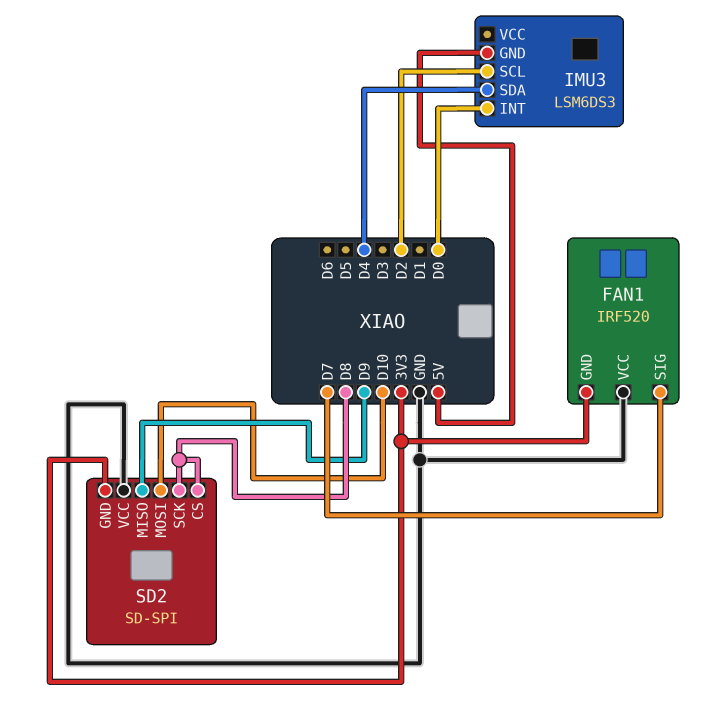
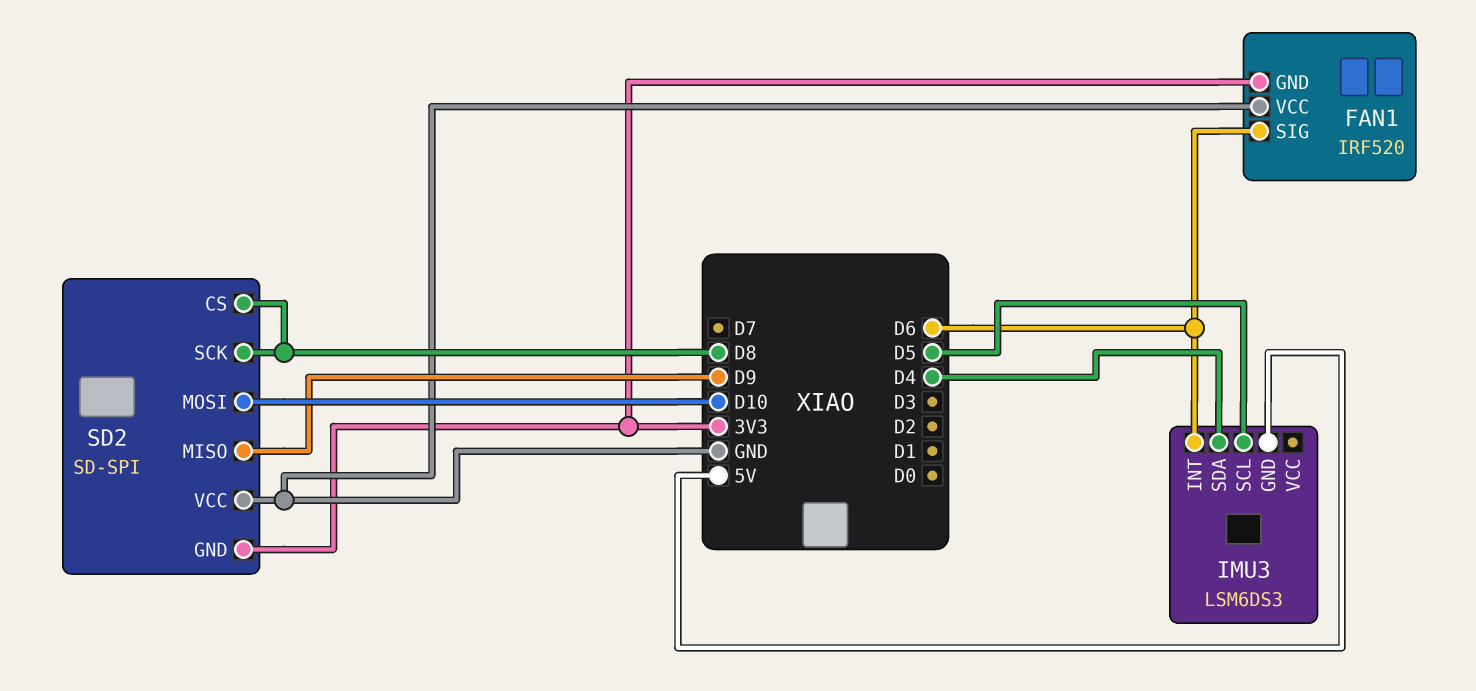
FAN1 pin SIG: D7 -> D6
IMU3 pin INT: D0 -> D6
IMU3 pin SCL: D2 -> D5

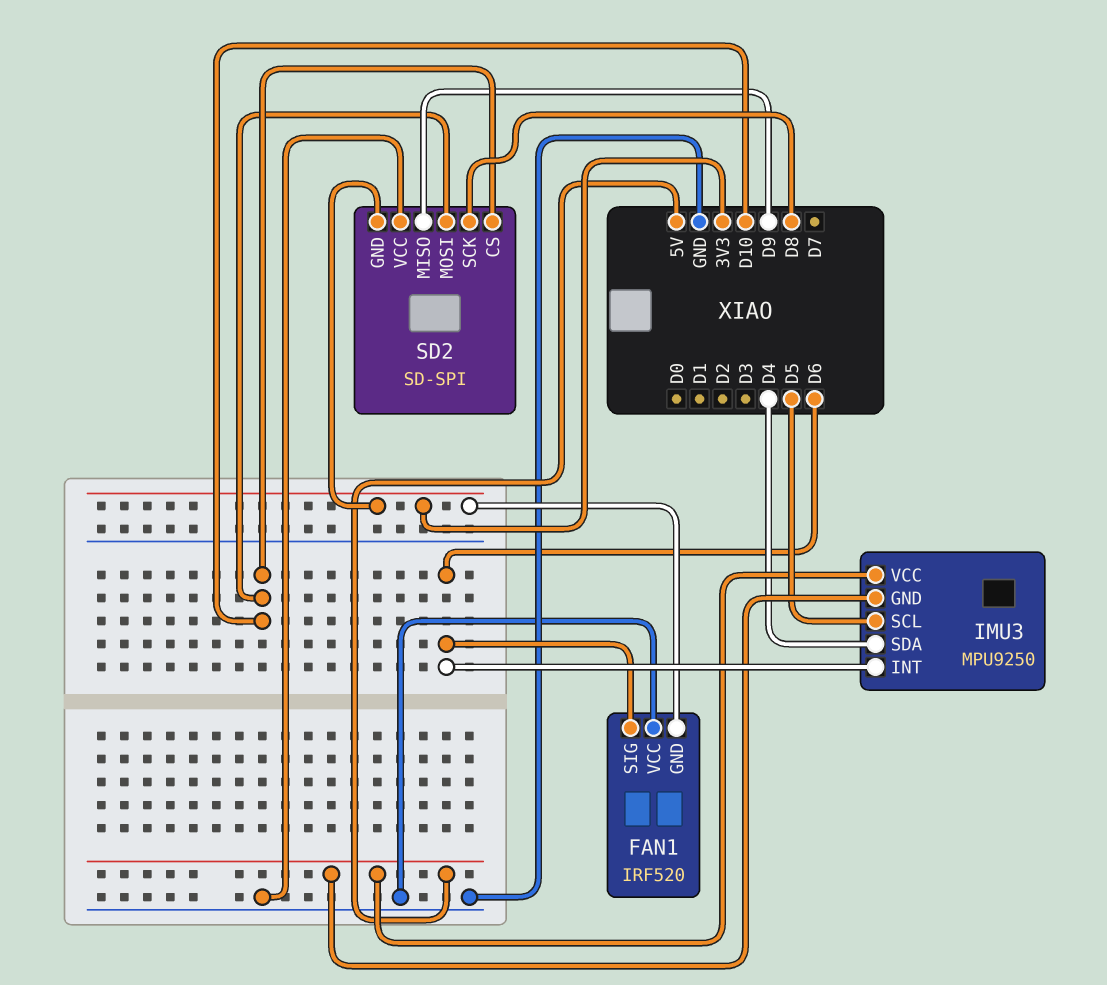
IMU3: LSM6DS3 -> MPU9250
IMU3 pin VCC: none -> 5V
SD2 pin CS: D8 -> D10

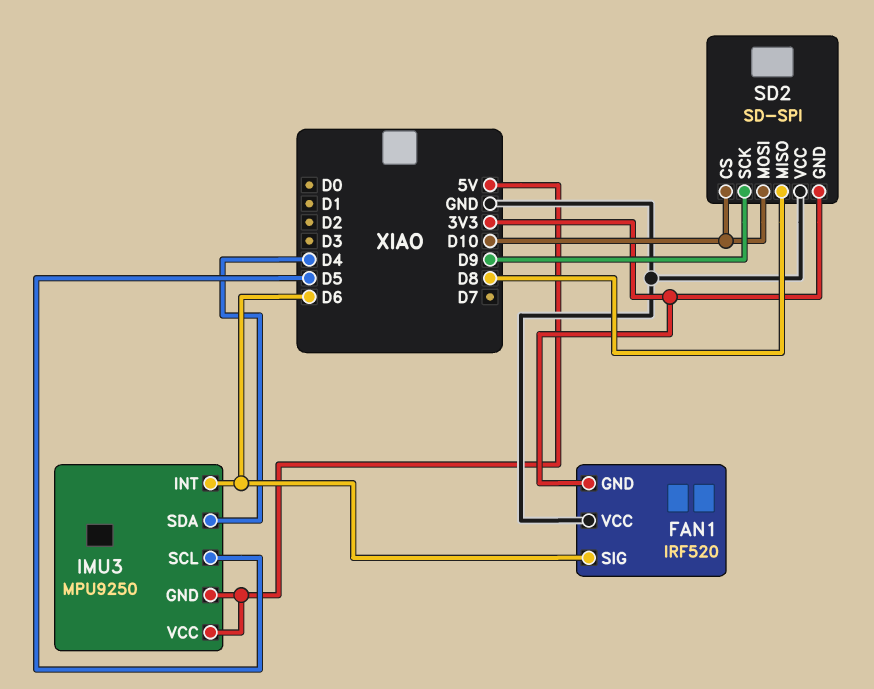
SD2 pin MISO: D9 -> D8
SD2 pin SCK: D8 -> D9

